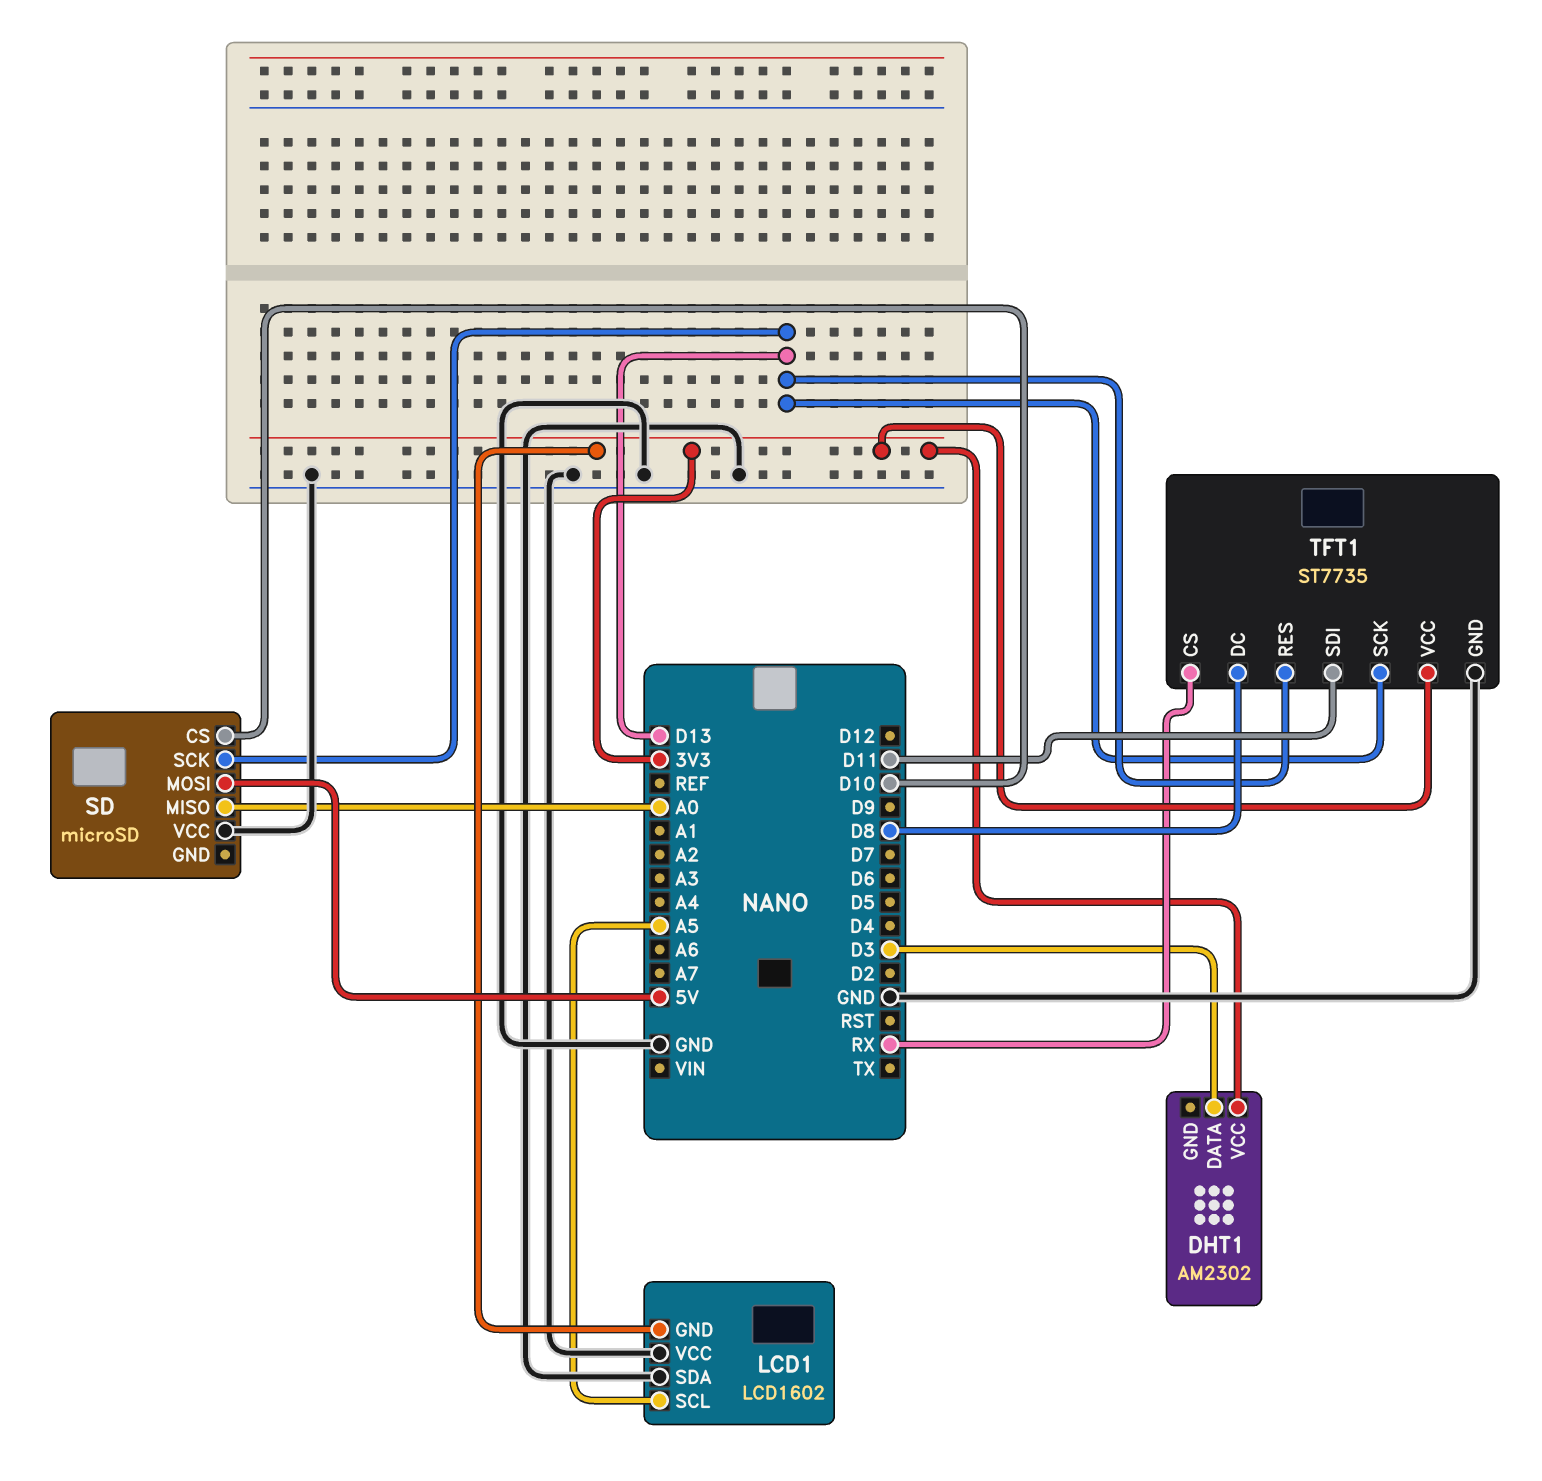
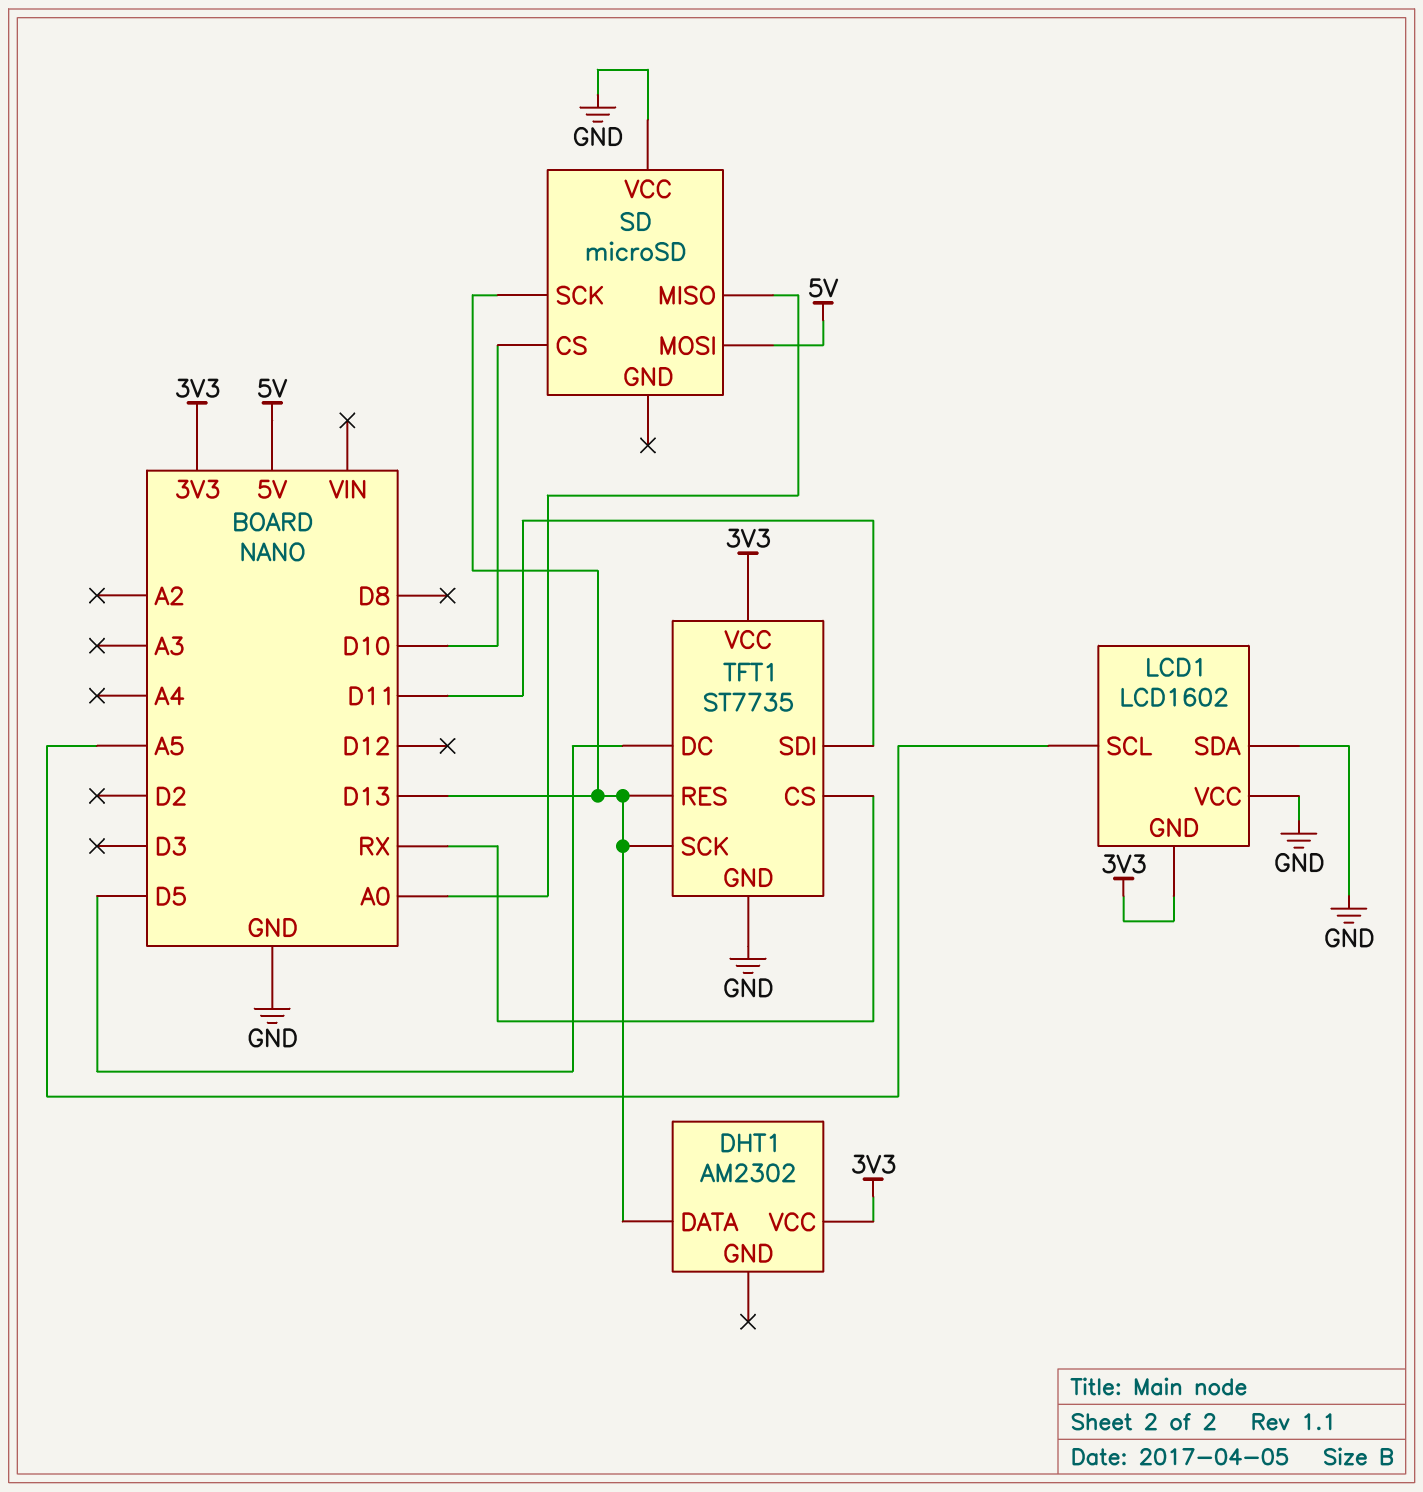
DHT1 pin DATA: D3 -> D13
TFT1 pin DC: D8 -> D5

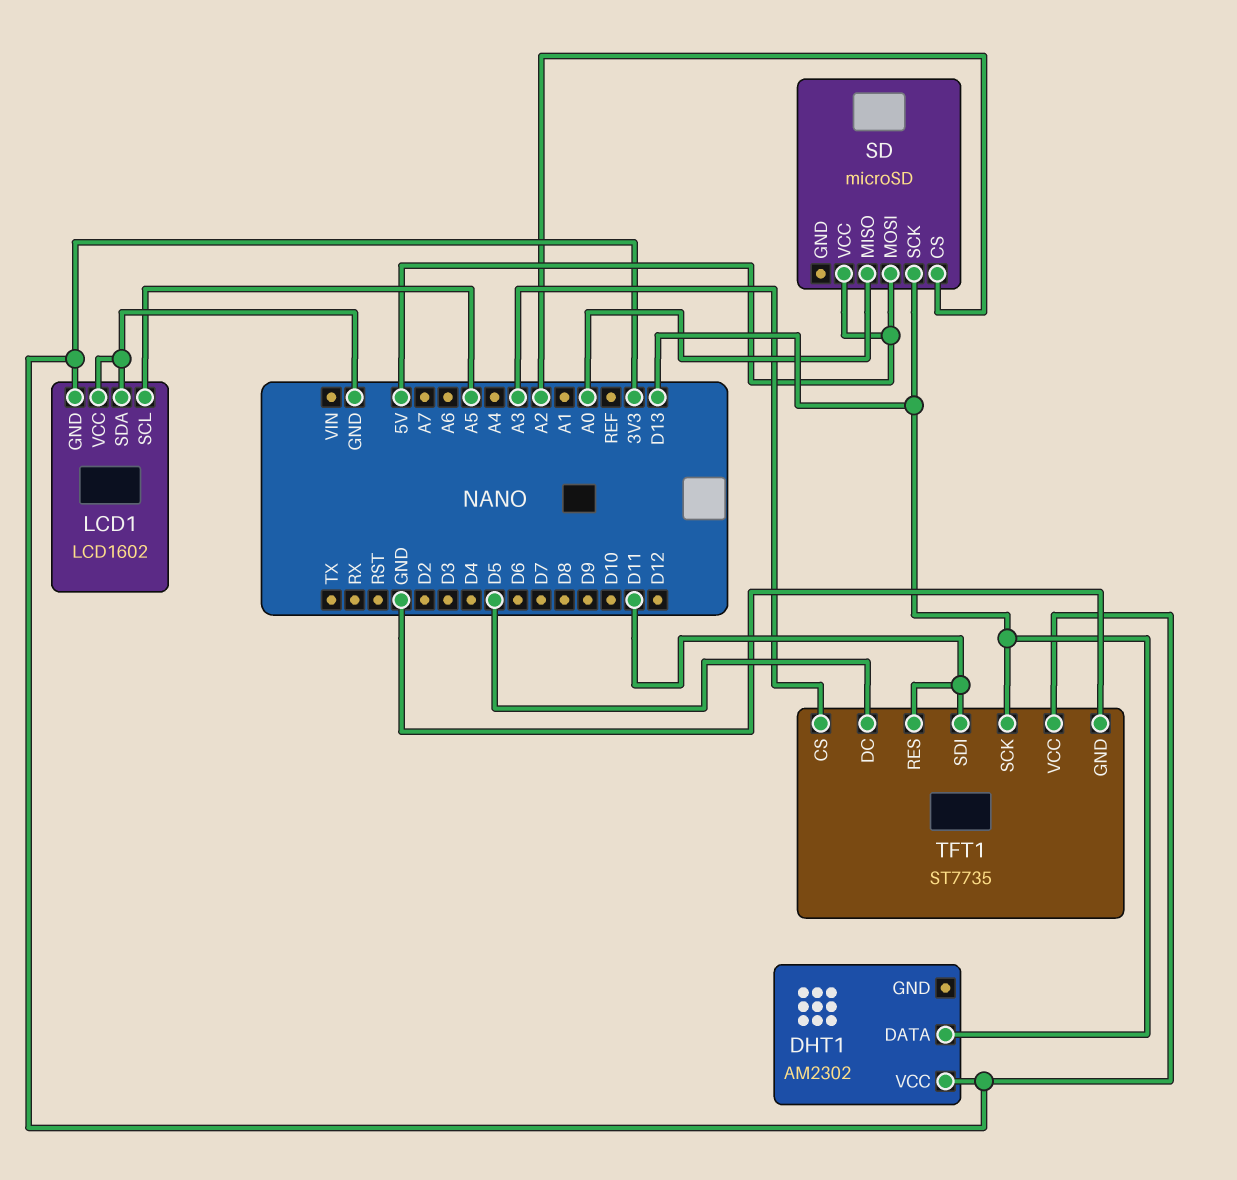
SD pin CS: D10 -> A2
SD pin VCC: GND -> 5V
TFT1 pin CS: RX -> A3
TFT1 pin RES: D13 -> D11

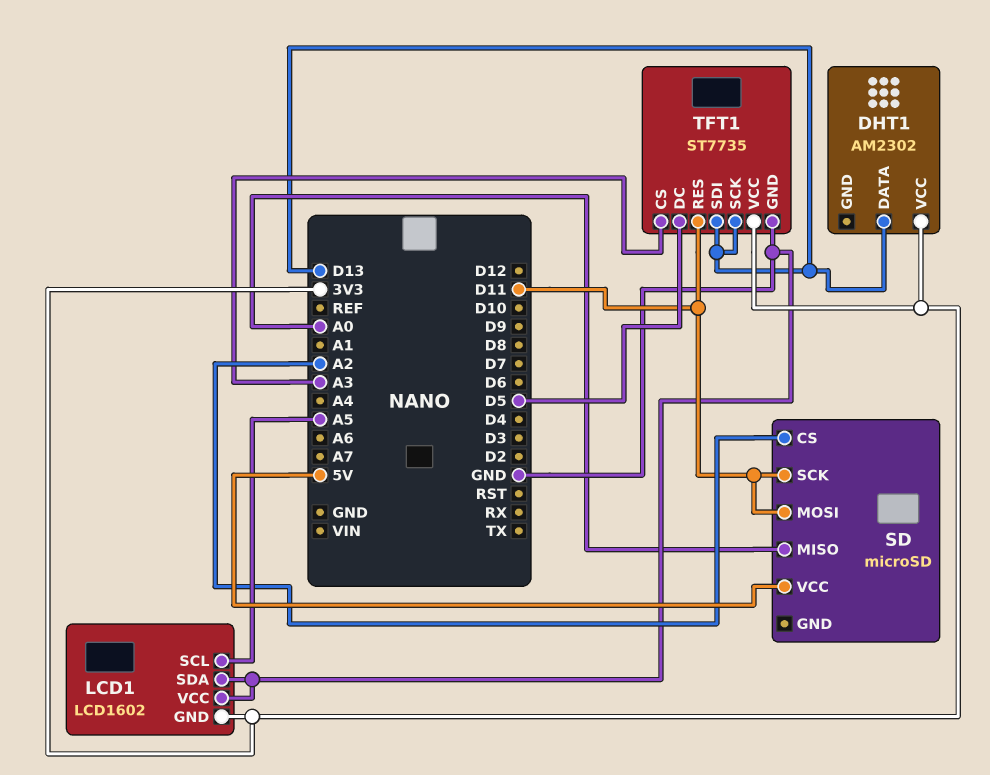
SD pin MOSI: 5V -> D11
SD pin SCK: D13 -> D11
TFT1 pin SDI: D11 -> D13

